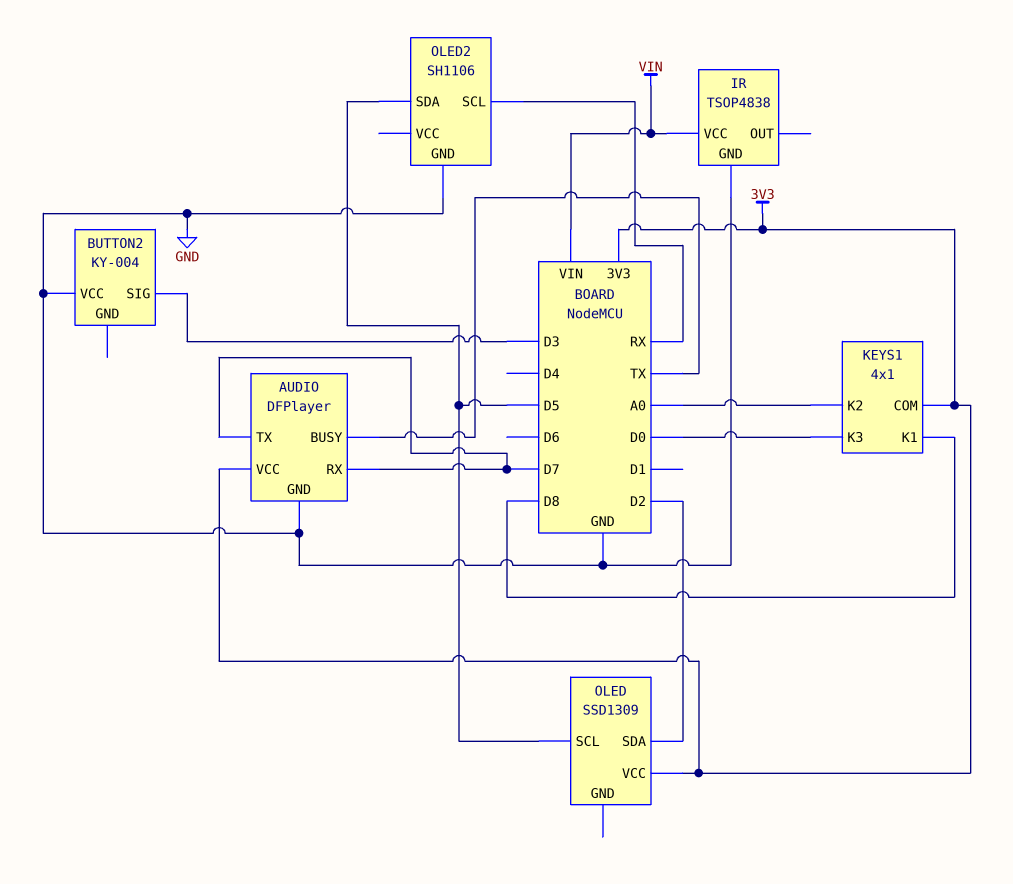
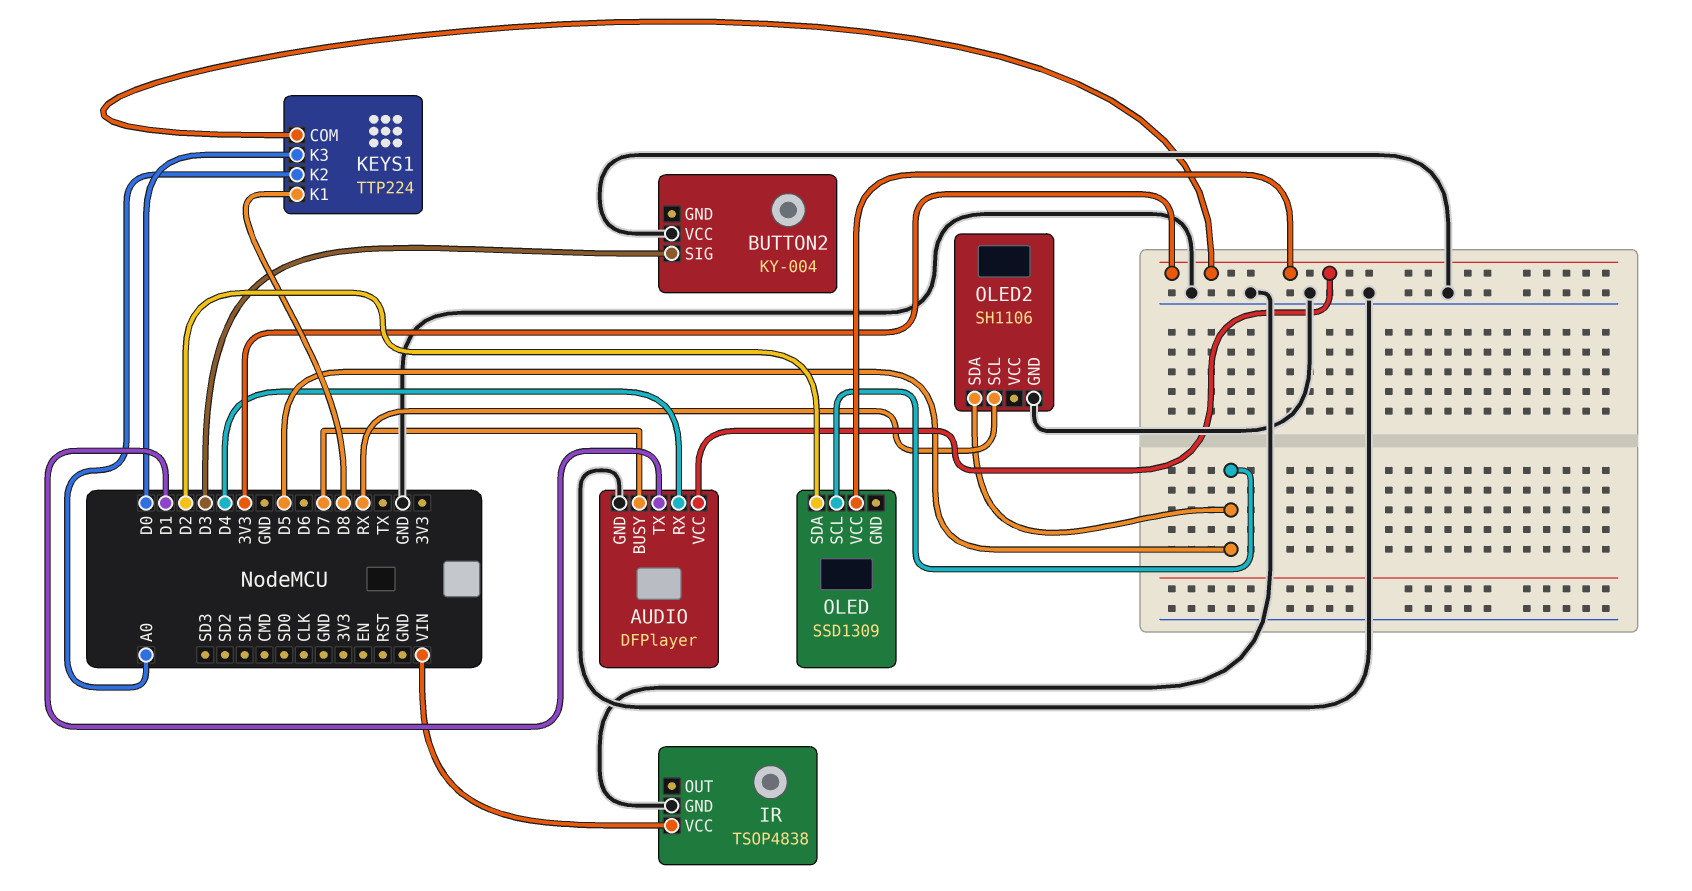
AUDIO pin BUSY: TX -> D7
AUDIO pin RX: D7 -> D4
AUDIO pin TX: D7 -> D1
KEYS1: 4x1 -> TTP224

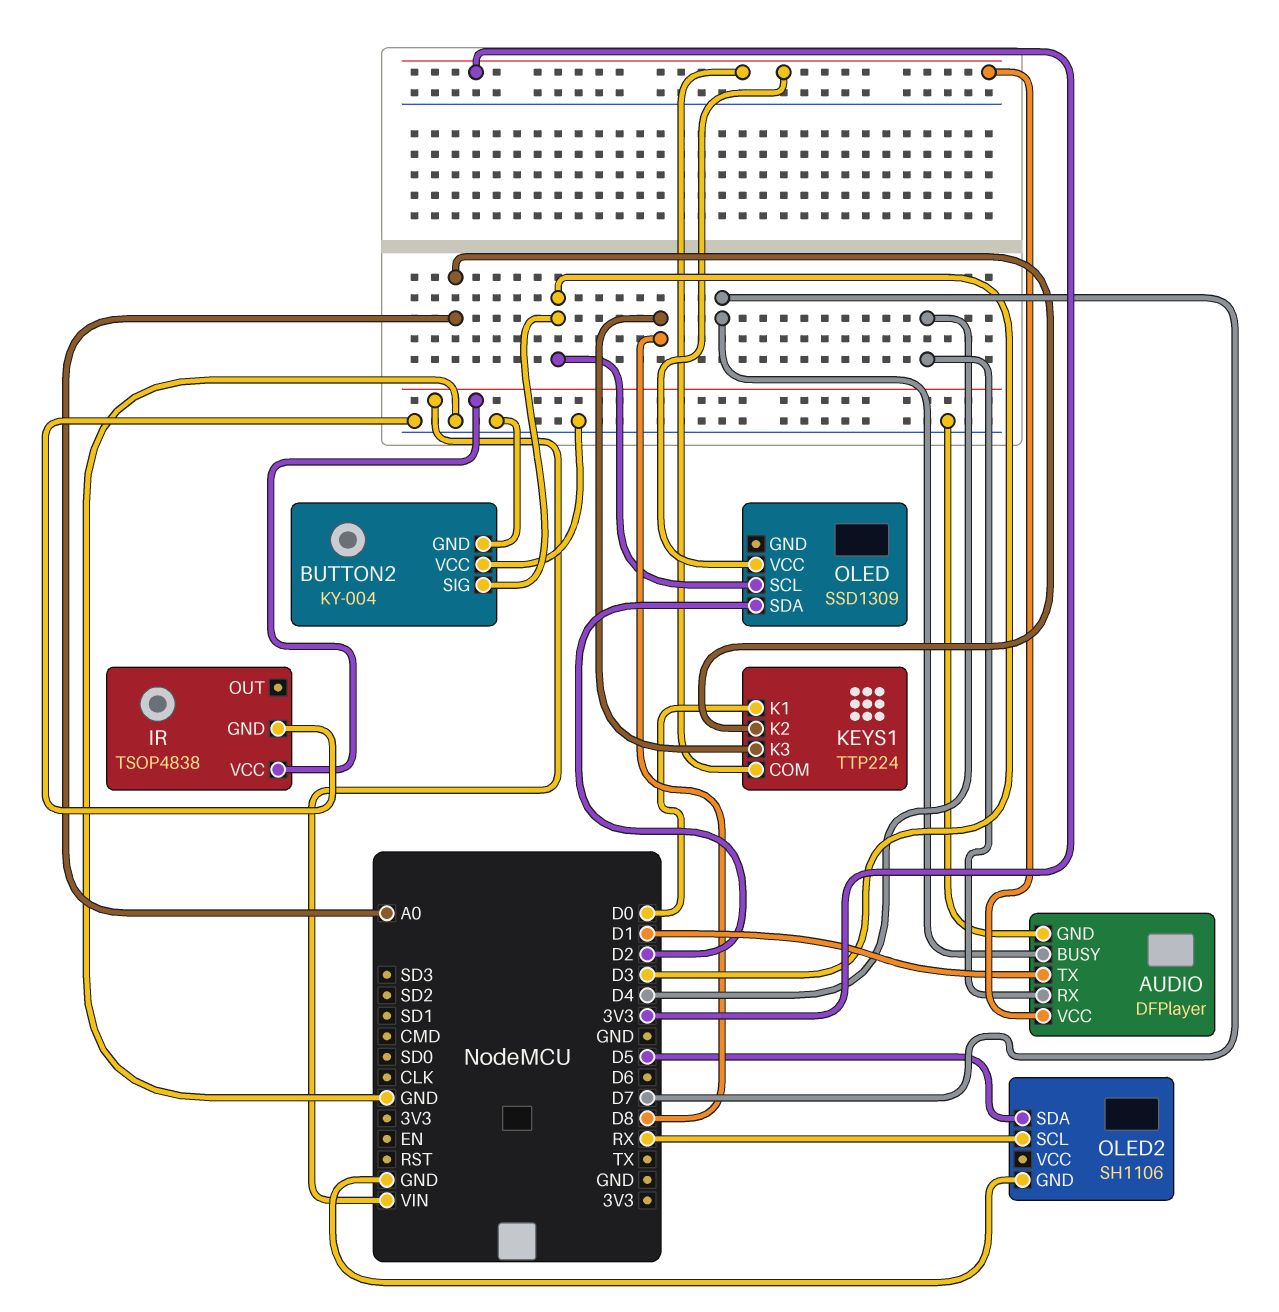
BUTTON2 pin GND: none -> GND
KEYS1 pin K1: D8 -> D0
KEYS1 pin K3: D0 -> D8
OLED pin SCL: D5 -> D3

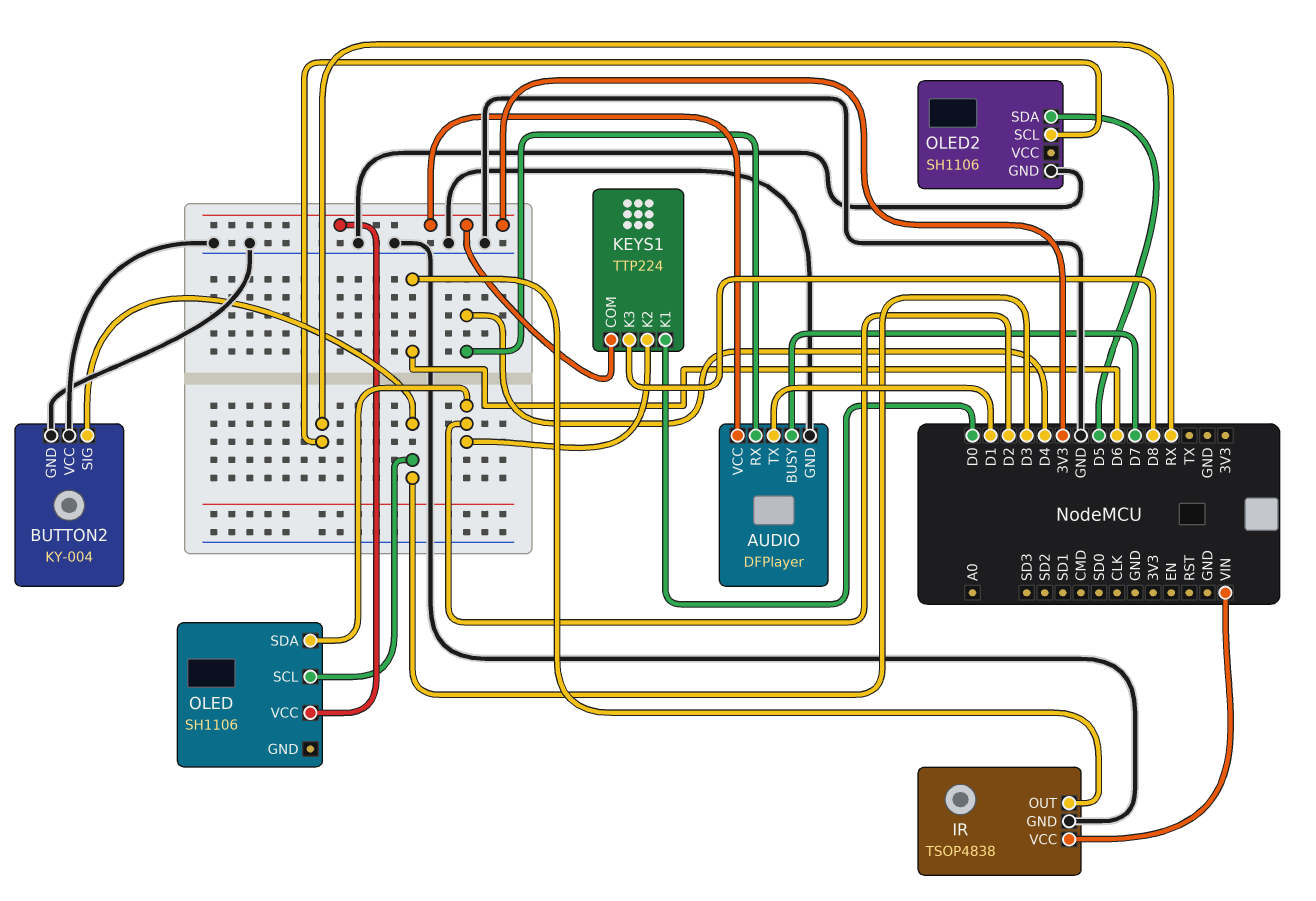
IR pin OUT: none -> D6
KEYS1 pin K2: A0 -> D2
OLED: SSD1309 -> SH1106

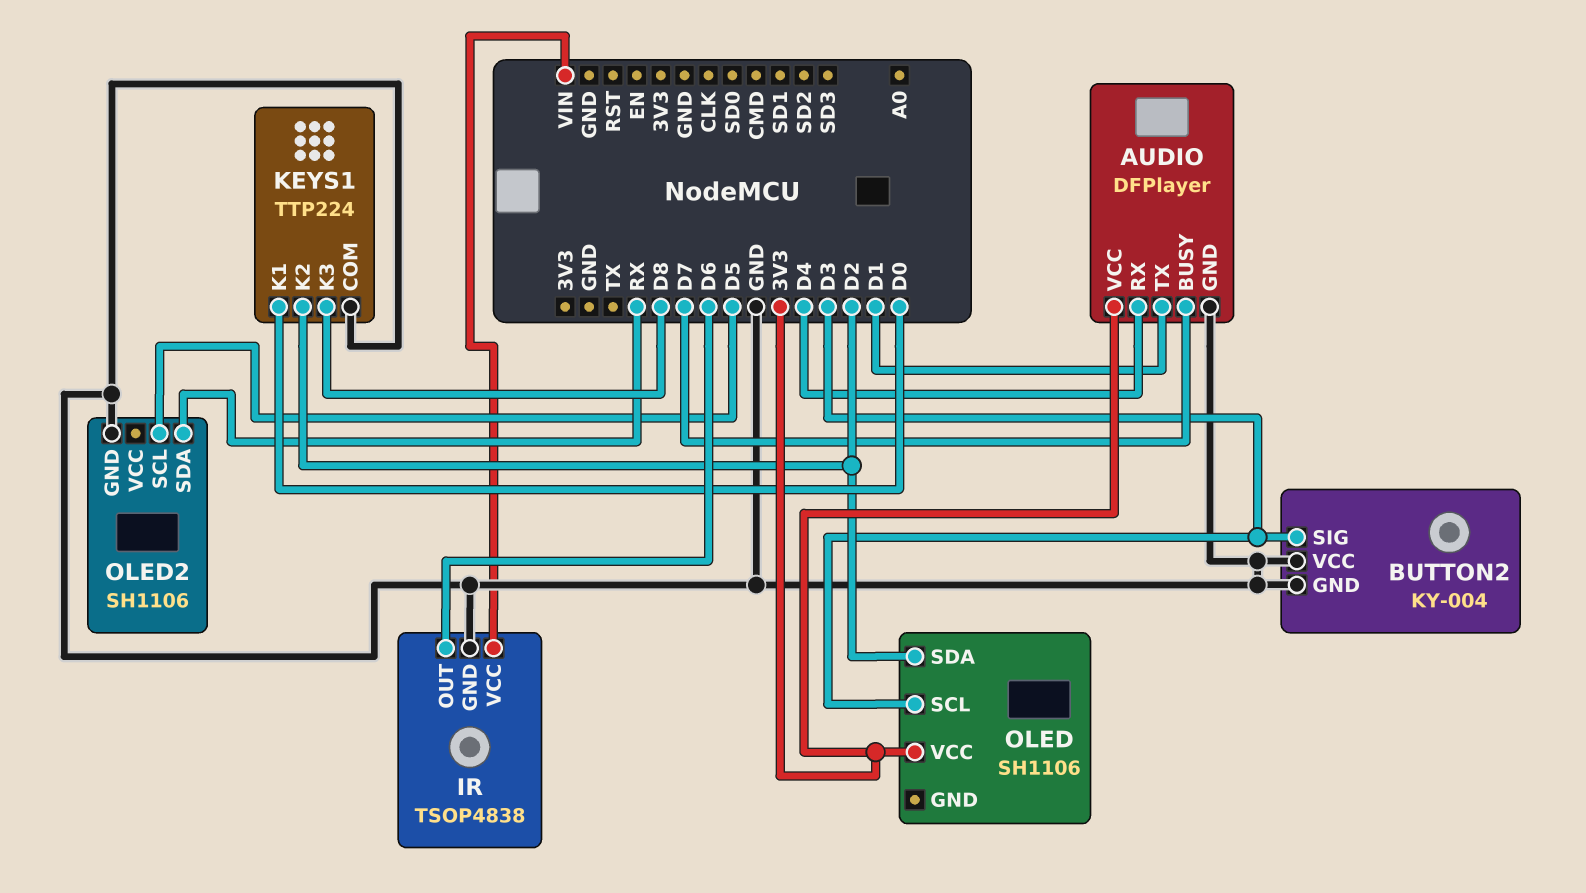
KEYS1 pin COM: 3V3 -> GND
OLED2 pin SCL: RX -> D5
OLED2 pin SDA: D5 -> RX

